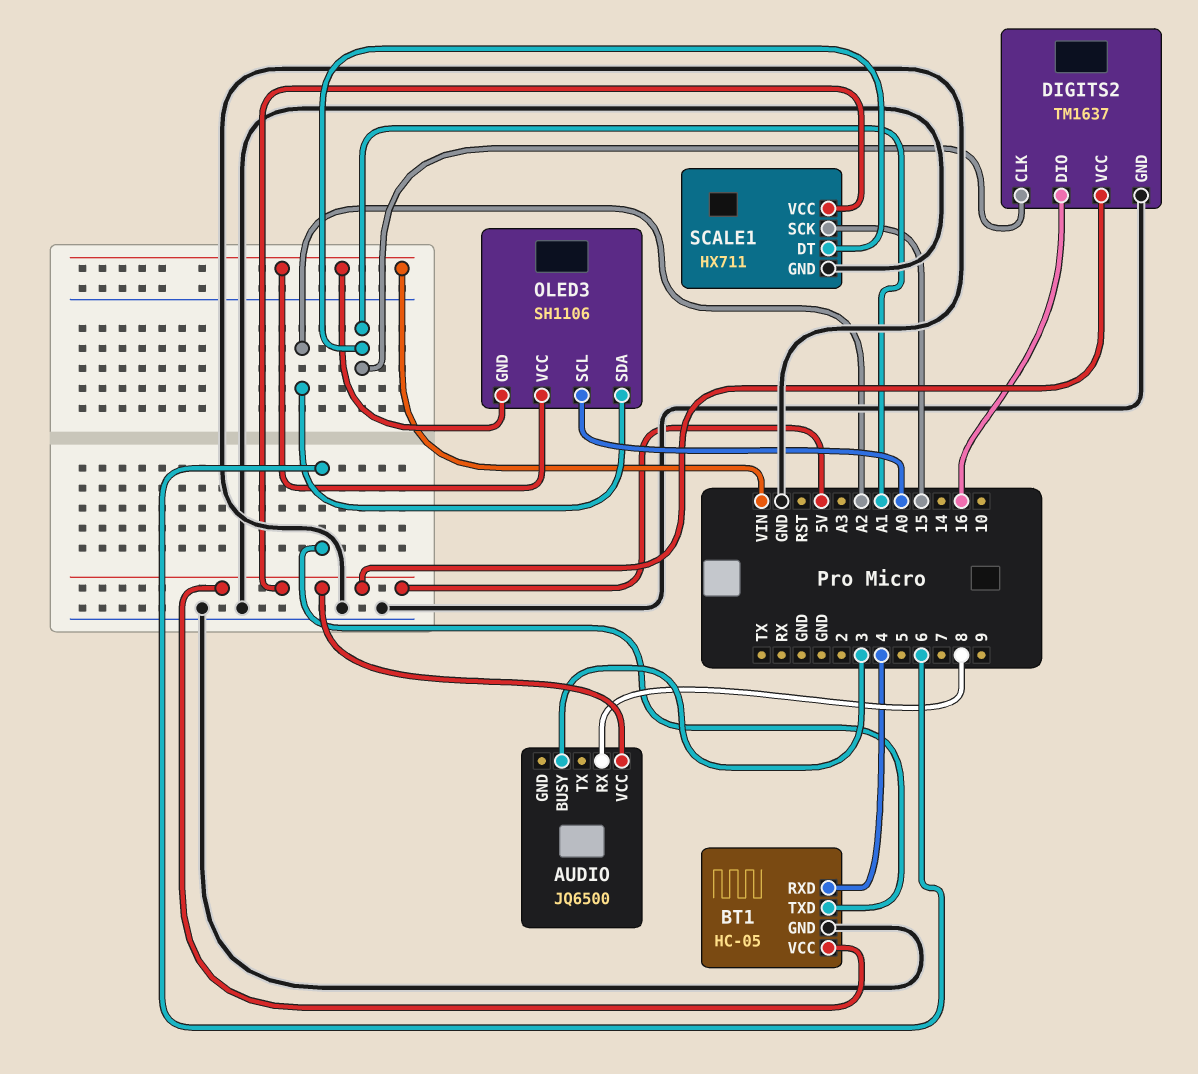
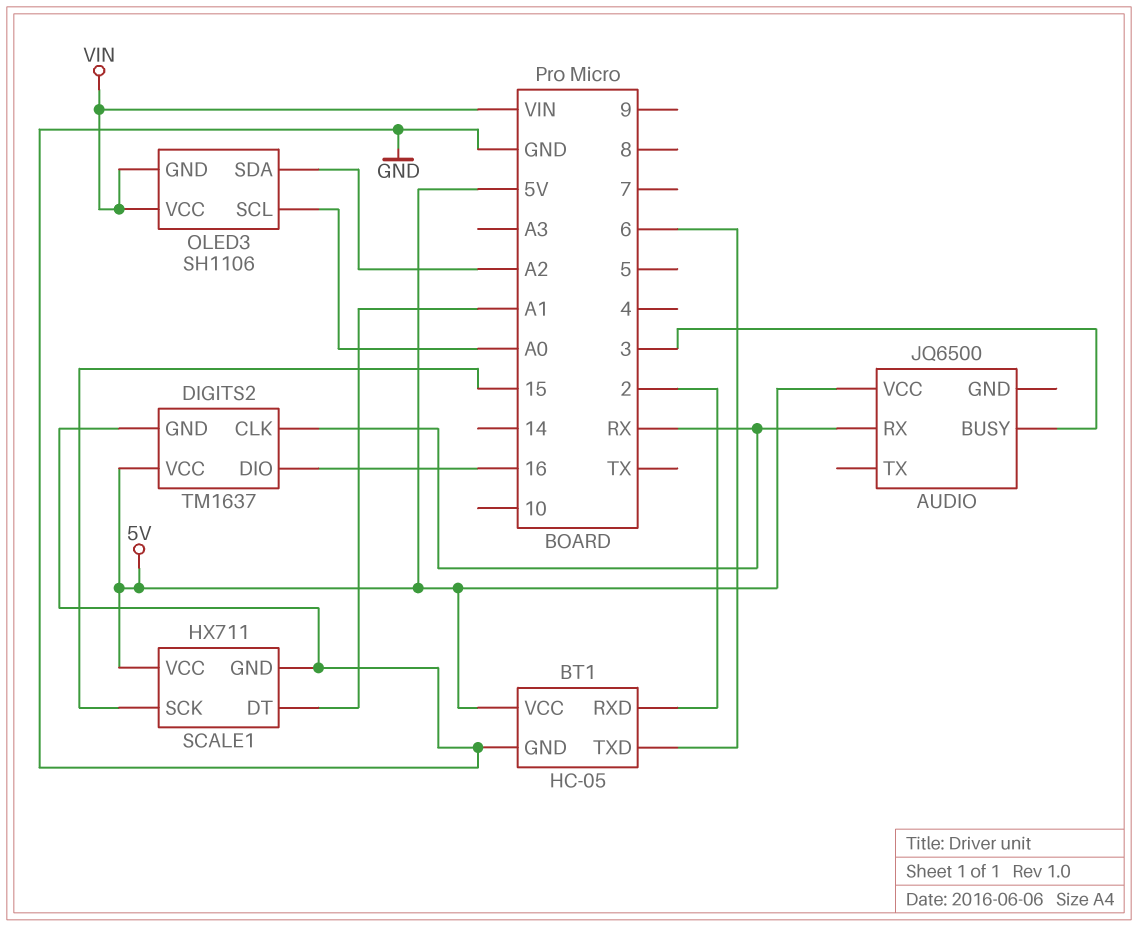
AUDIO pin RX: 8 -> RX
BT1 pin RXD: 4 -> 2
DIGITS2 pin CLK: A1 -> RX

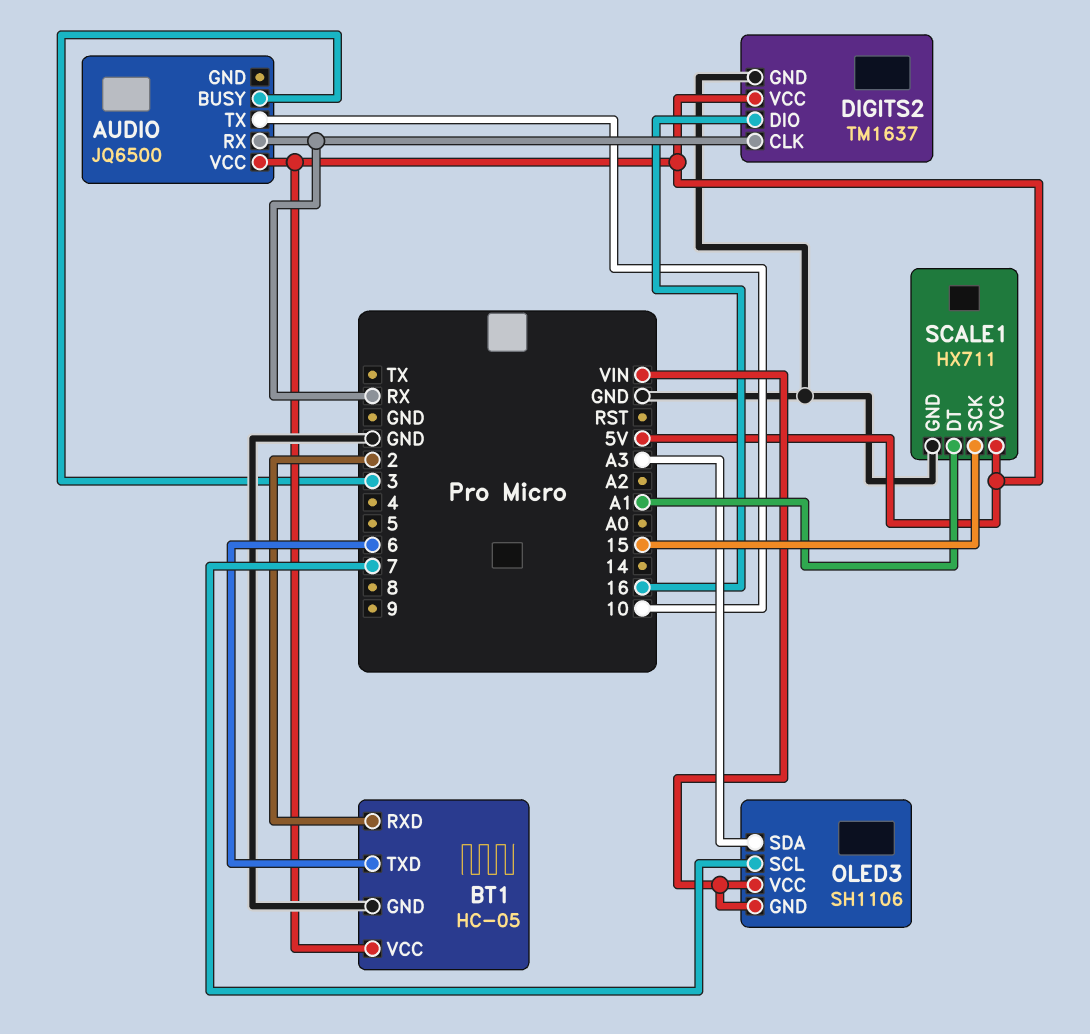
AUDIO pin TX: none -> 10
OLED3 pin SCL: A0 -> 7
OLED3 pin SDA: A2 -> A3

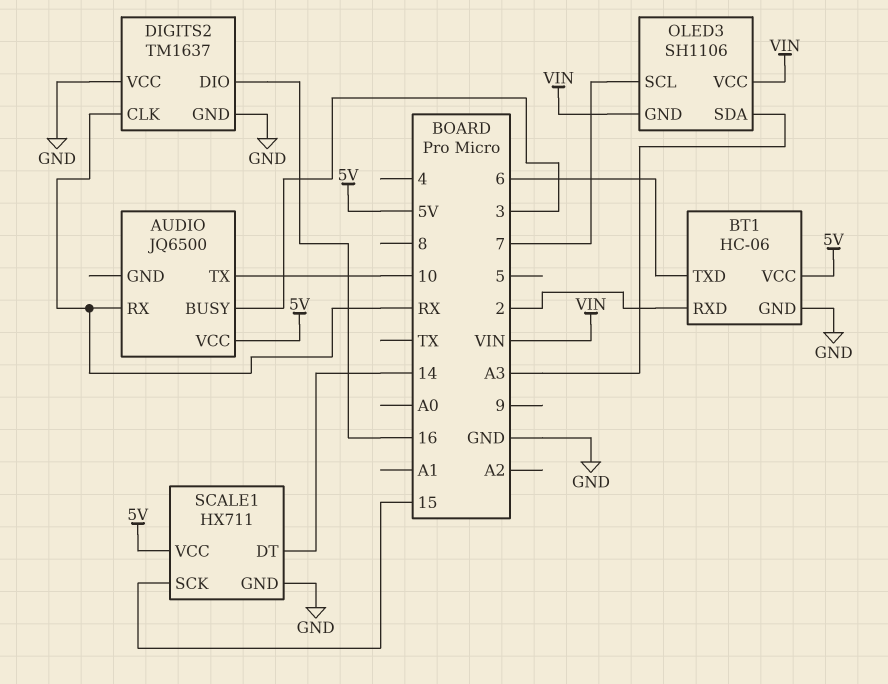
BT1: HC-05 -> HC-06
DIGITS2 pin VCC: 5V -> GND
SCALE1 pin DT: A1 -> 14

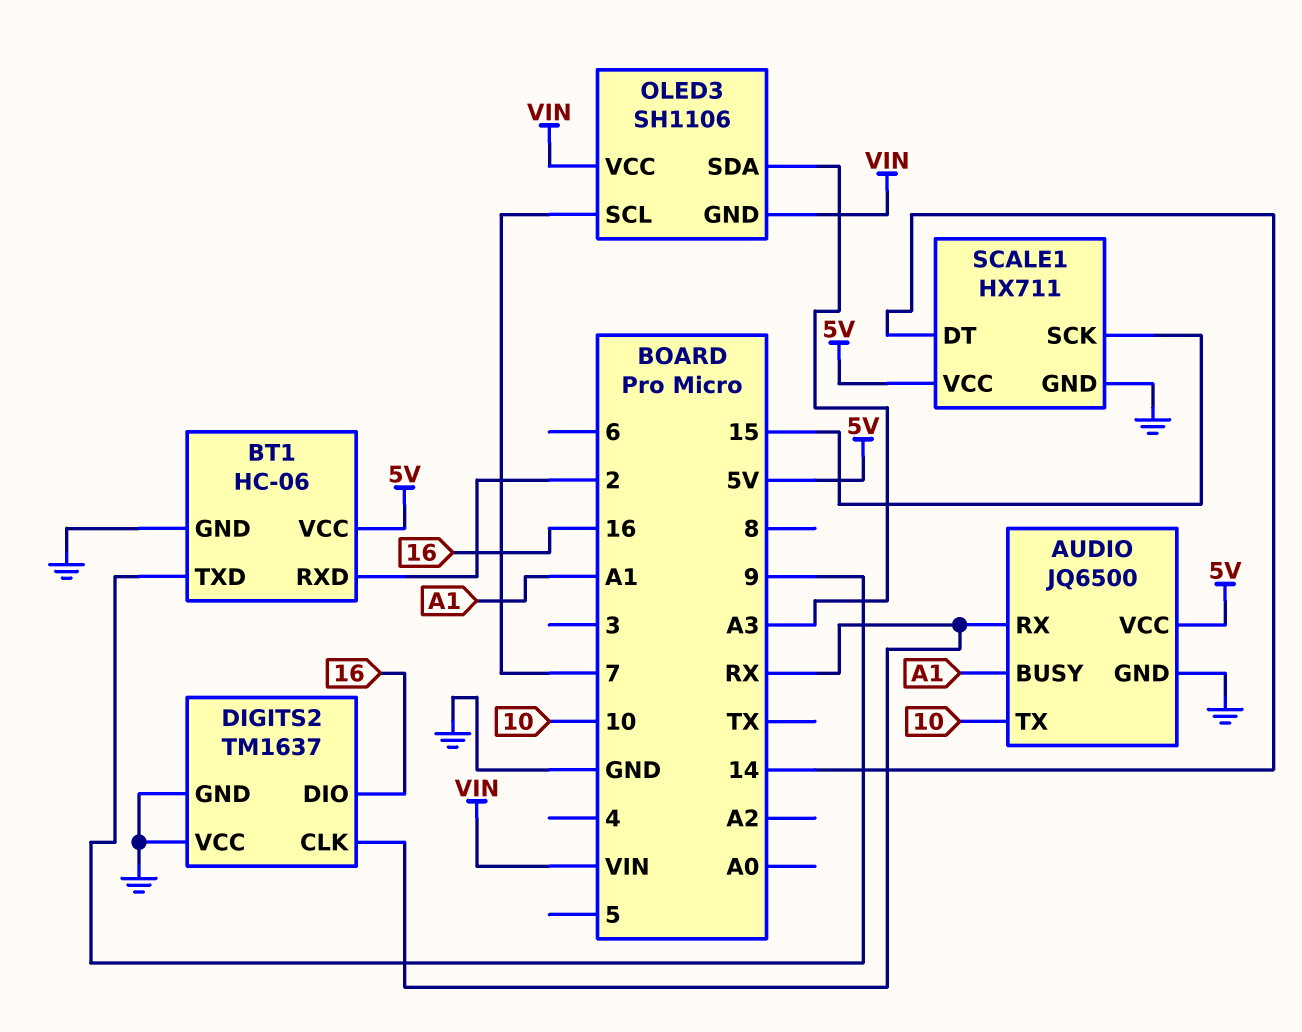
AUDIO pin BUSY: 3 -> A1
AUDIO pin GND: none -> GND
BT1 pin TXD: 6 -> 9

